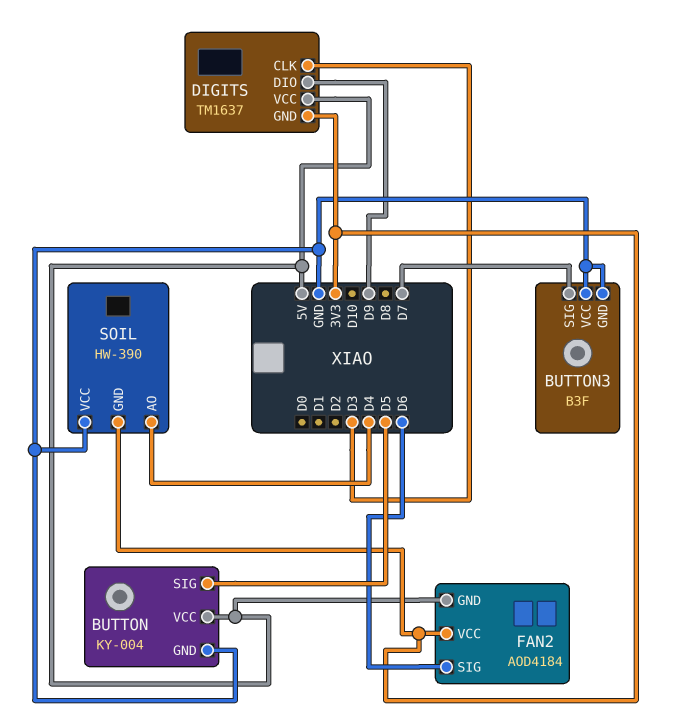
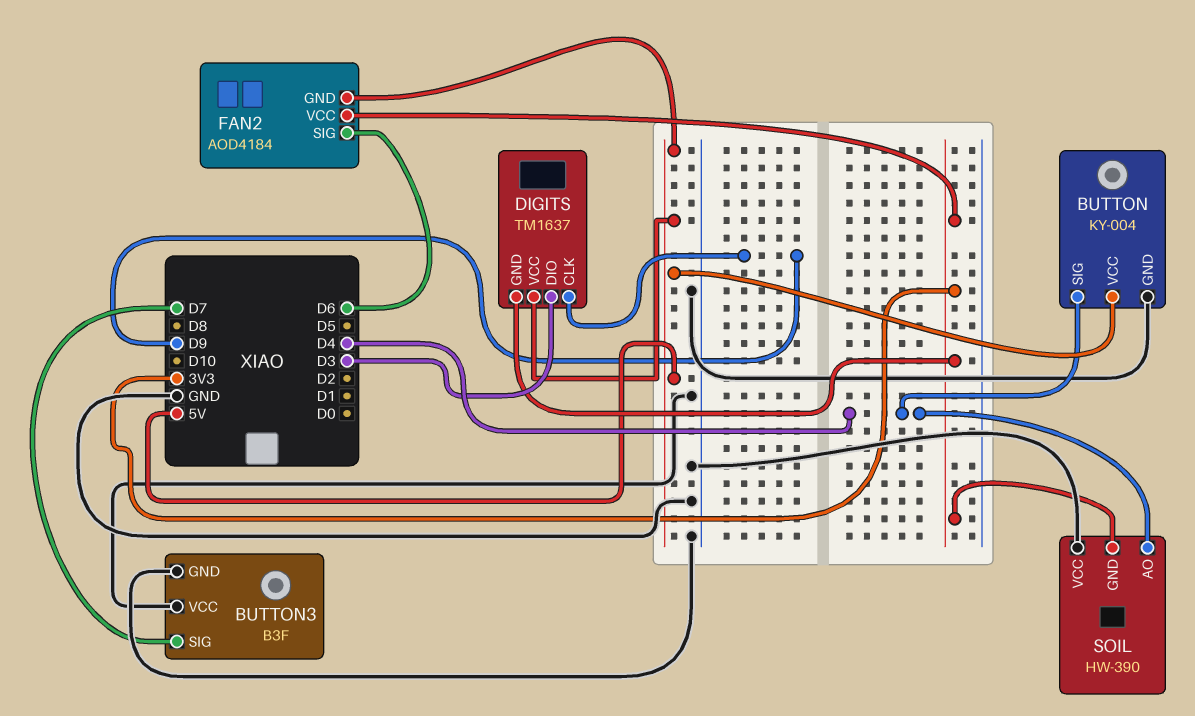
BUTTON pin SIG: D5 -> D4
DIGITS pin CLK: D3 -> D9
DIGITS pin DIO: D9 -> D3

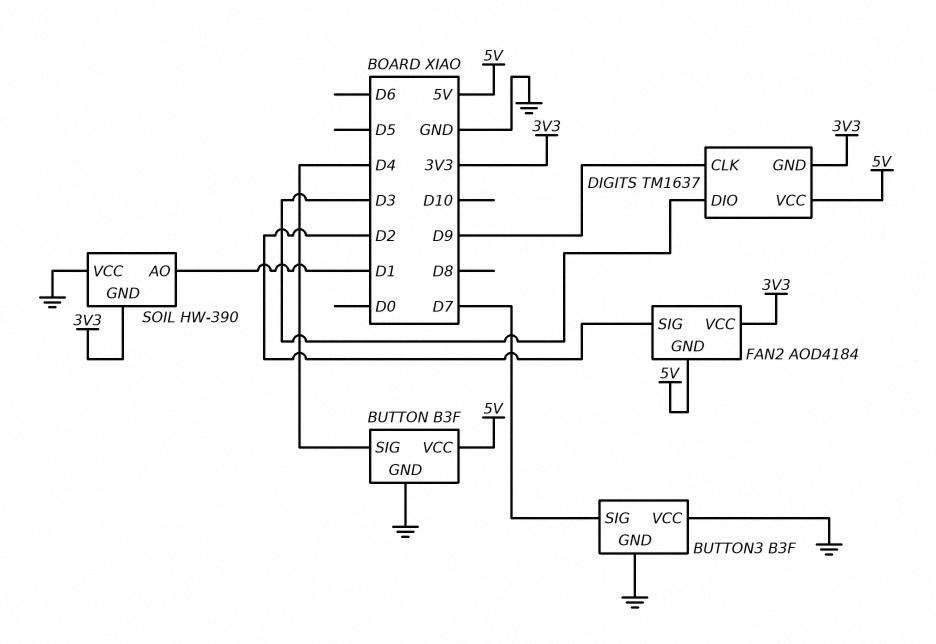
BUTTON: KY-004 -> B3F
FAN2 pin SIG: D6 -> D2
SOIL pin AO: D4 -> D1

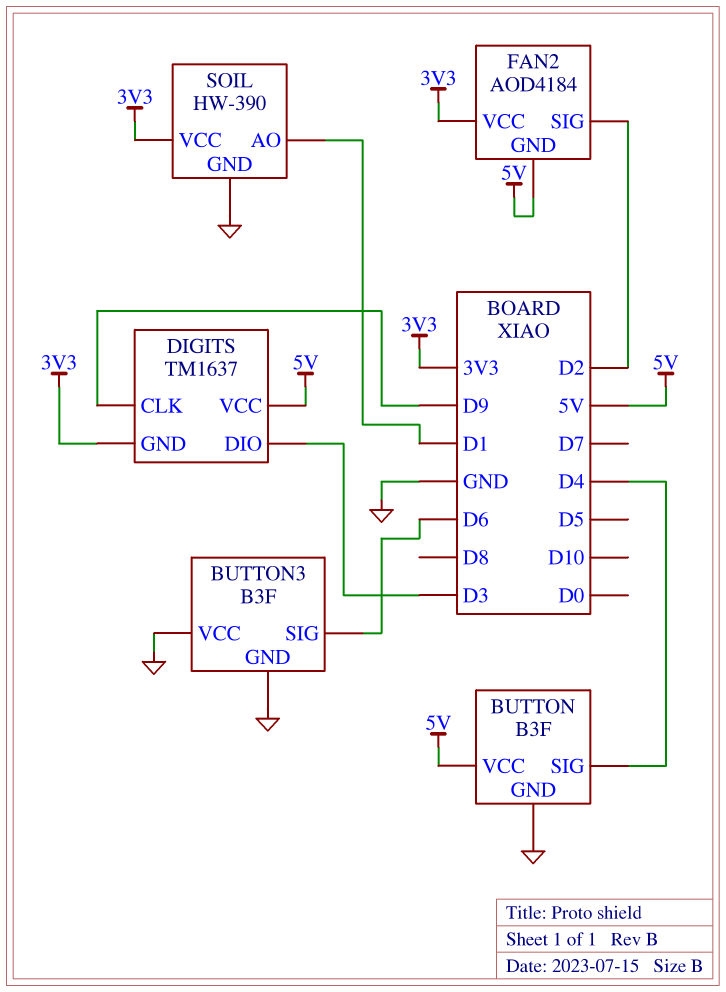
BUTTON3 pin SIG: D7 -> D6
SOIL pin GND: 3V3 -> GND
SOIL pin VCC: GND -> 3V3

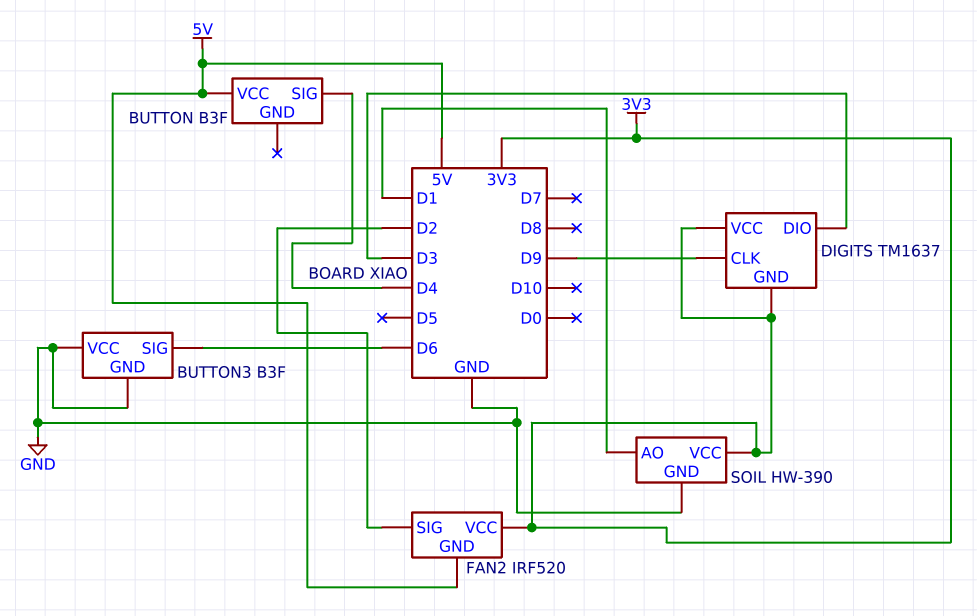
BUTTON pin GND: GND -> none
DIGITS pin VCC: 5V -> 3V3
FAN2: AOD4184 -> IRF520

